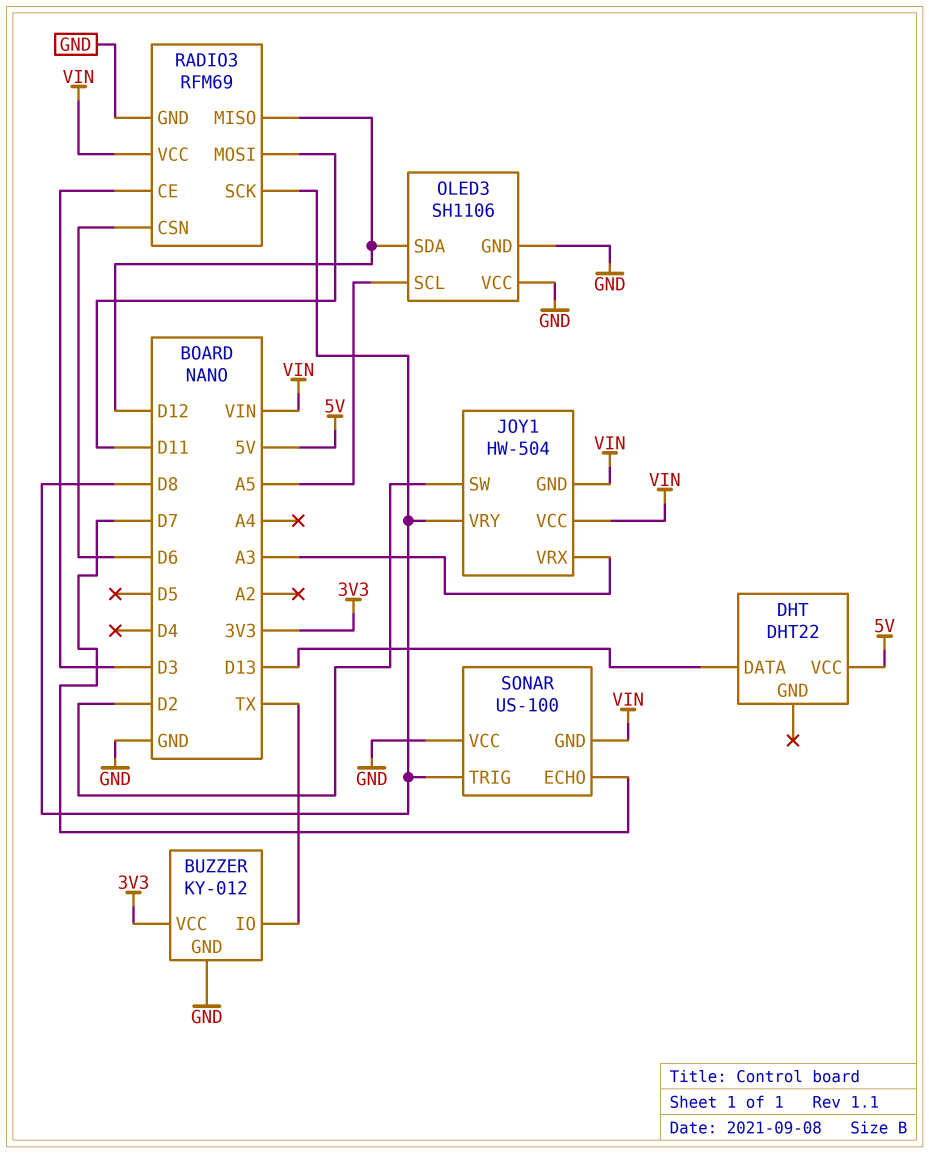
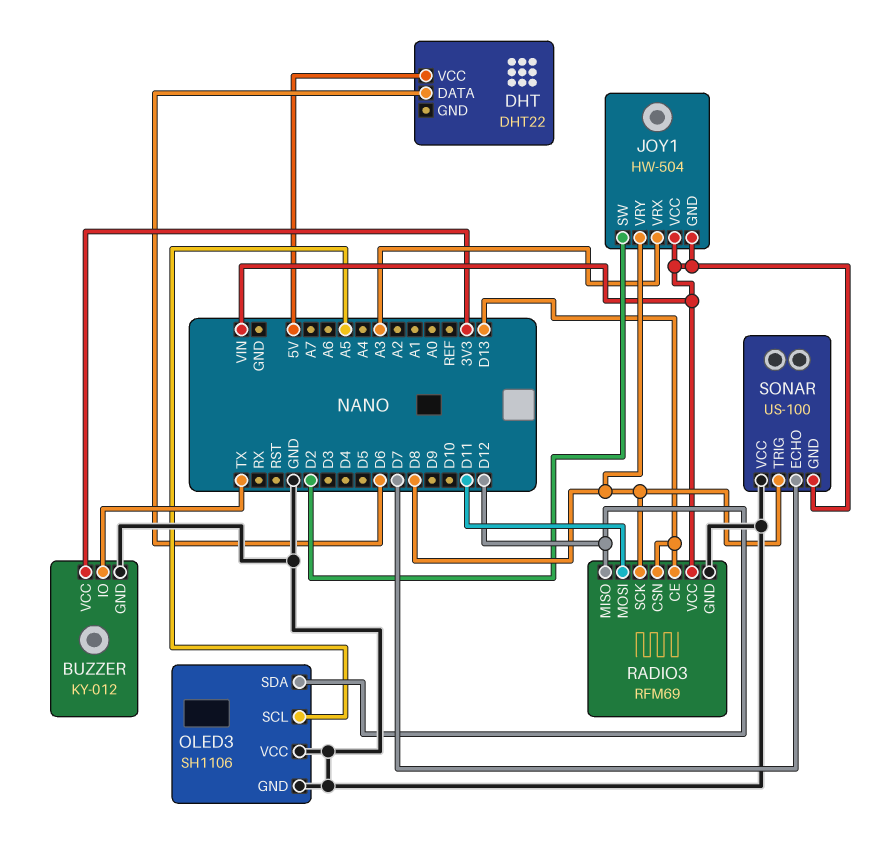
DHT pin DATA: D13 -> D6
RADIO3 pin CE: D3 -> D13
RADIO3 pin CSN: D6 -> D13

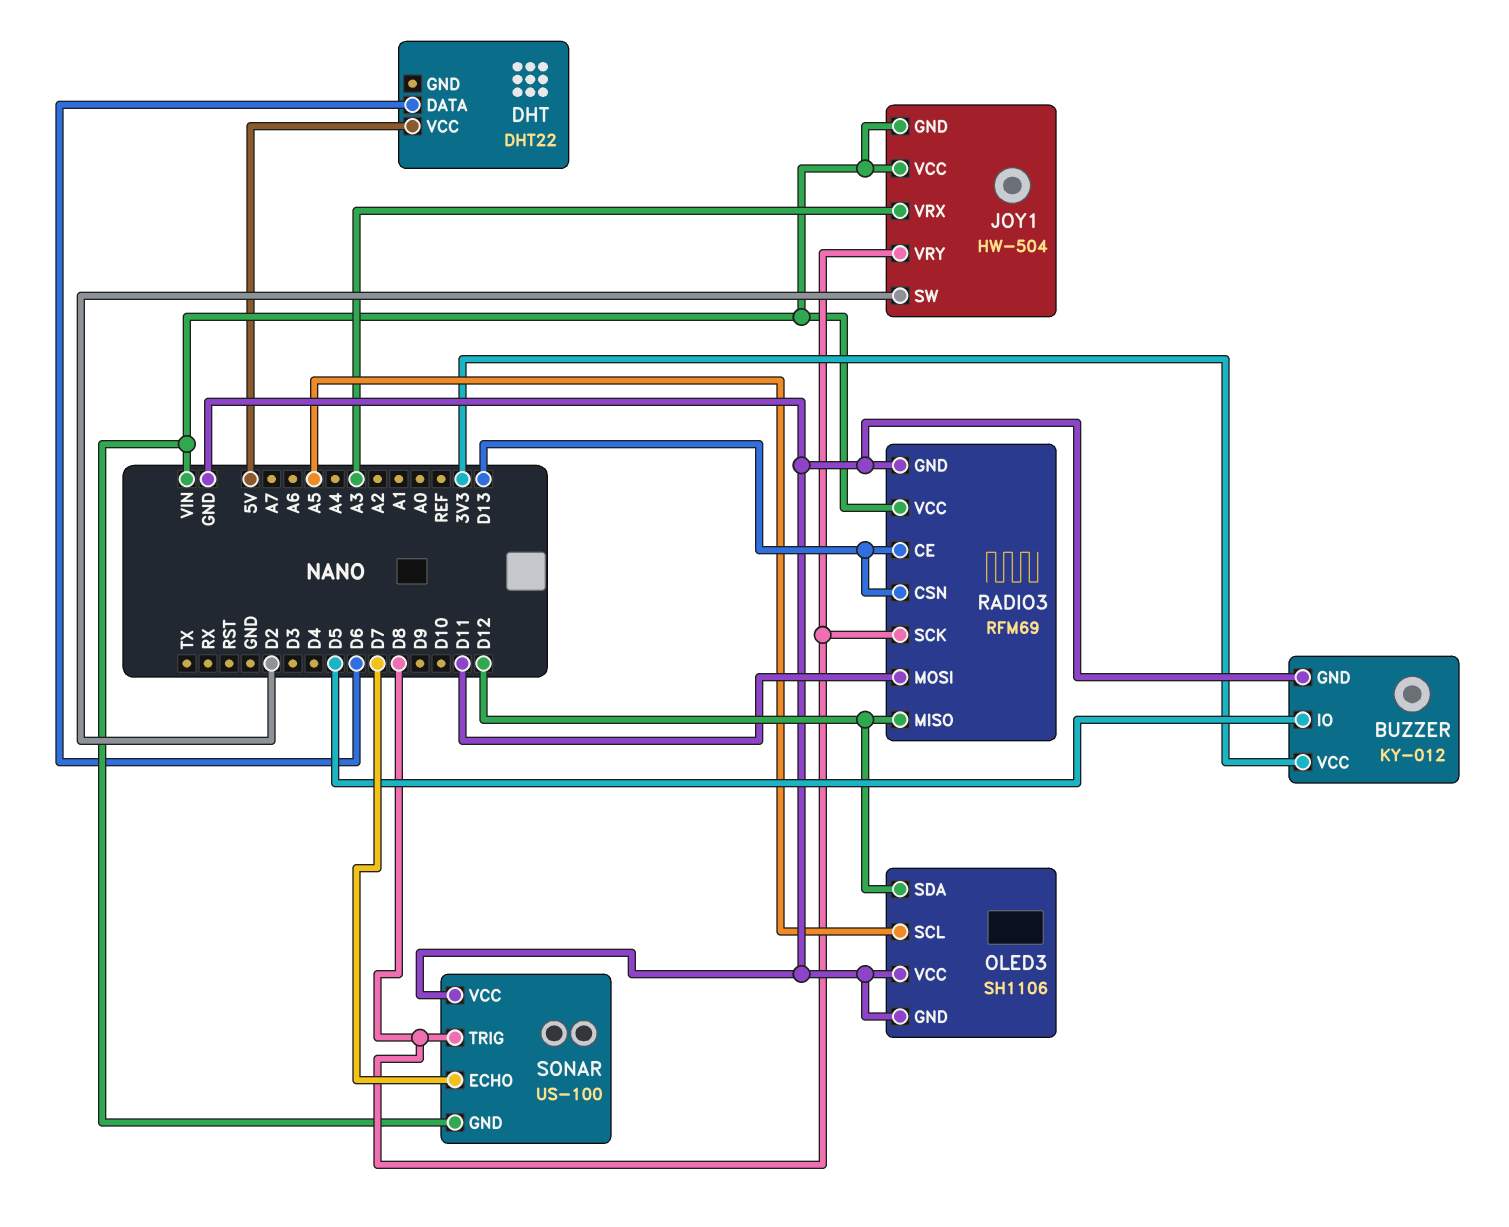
BUZZER pin IO: TX -> D5

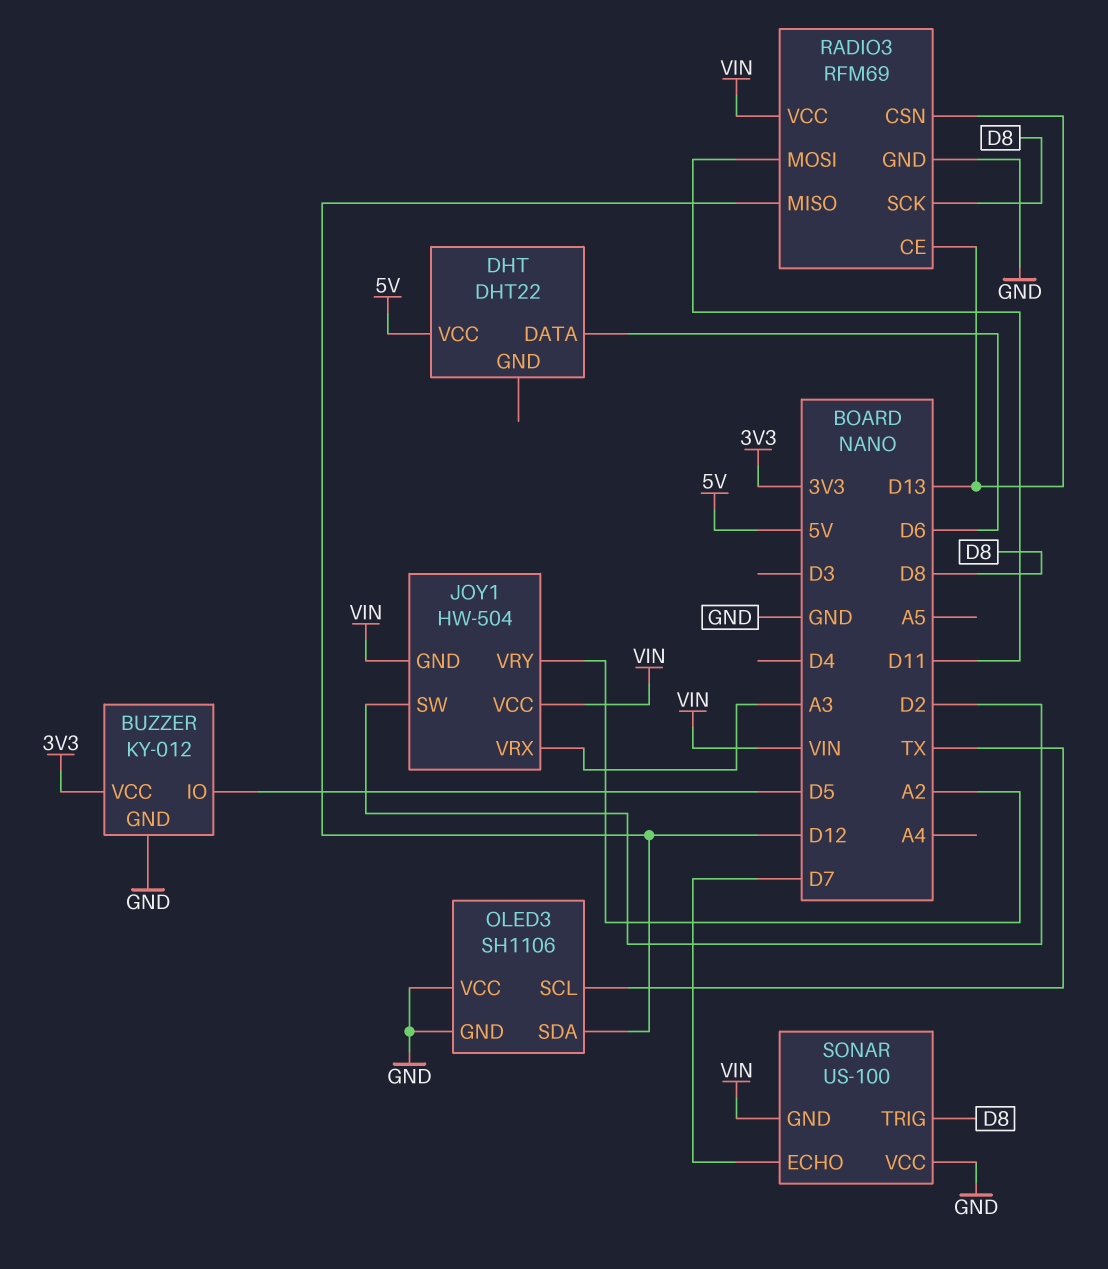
JOY1 pin VRY: D8 -> A2
OLED3 pin SCL: A5 -> TX

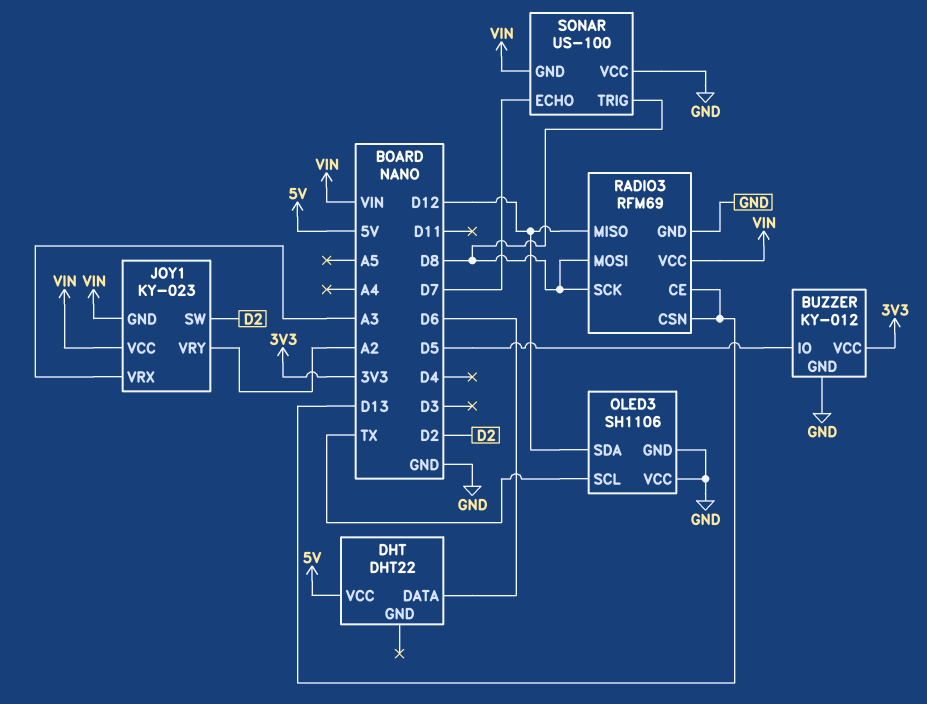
JOY1: HW-504 -> KY-023
RADIO3 pin MOSI: D11 -> D8

